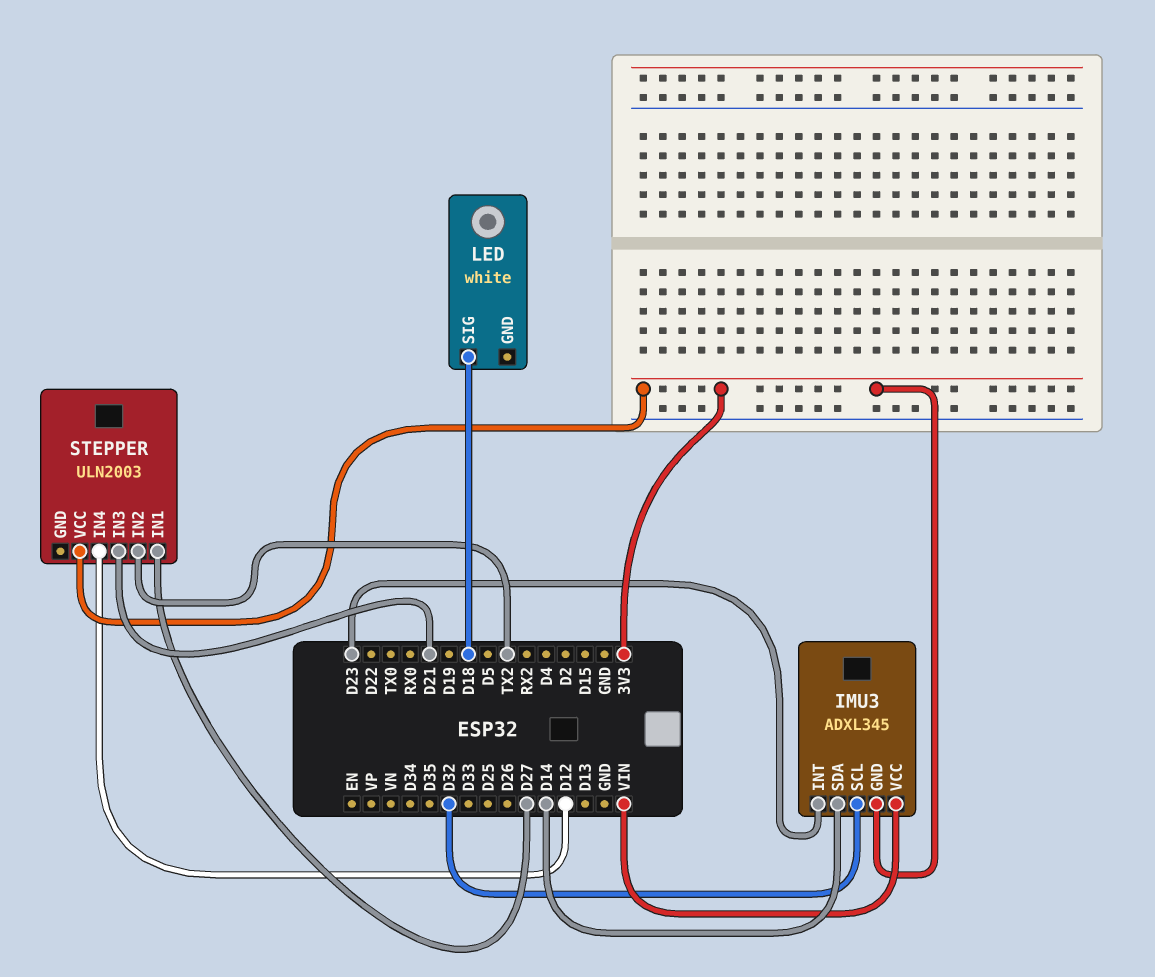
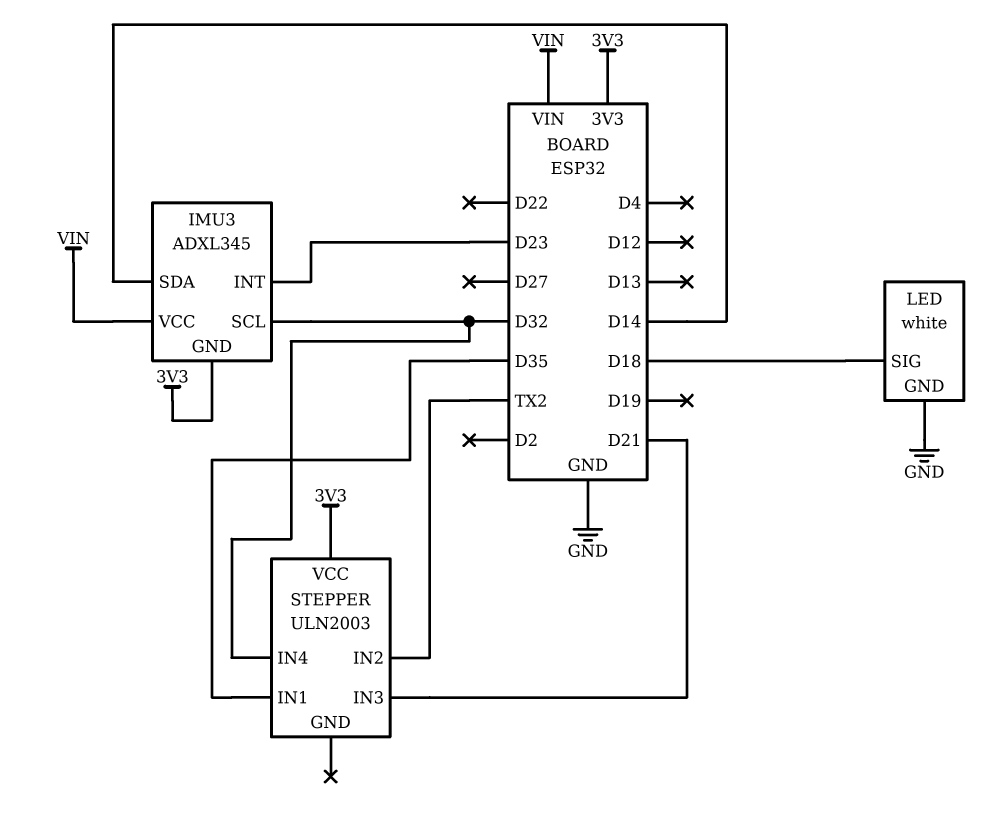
LED pin GND: none -> GND
STEPPER pin IN1: D27 -> D35
STEPPER pin IN4: D12 -> D32

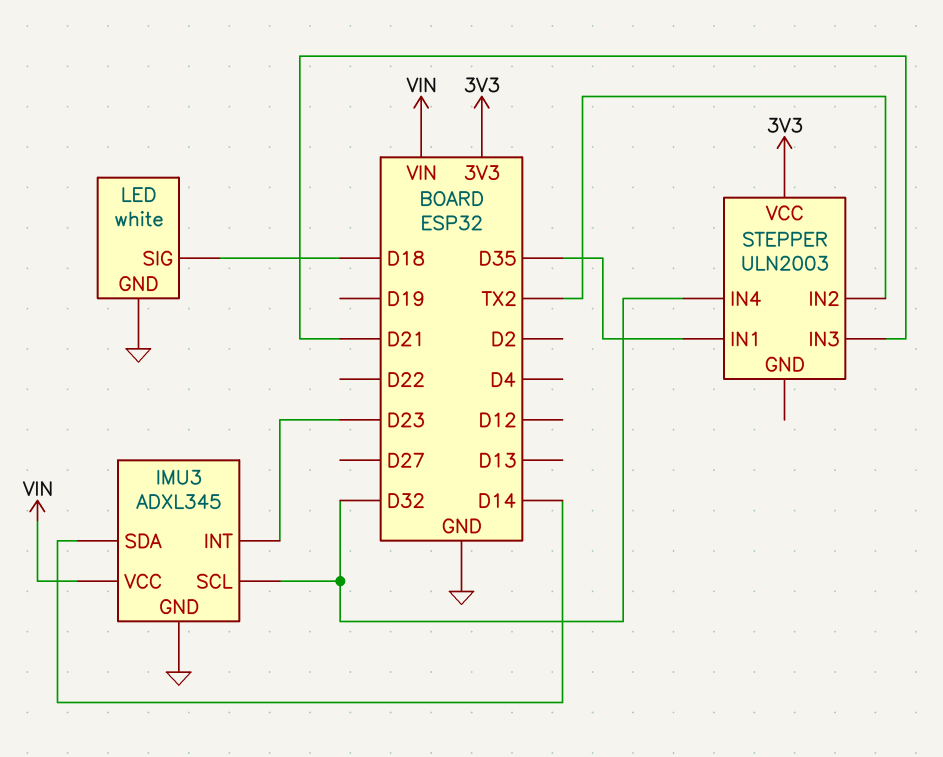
IMU3 pin GND: 3V3 -> GND

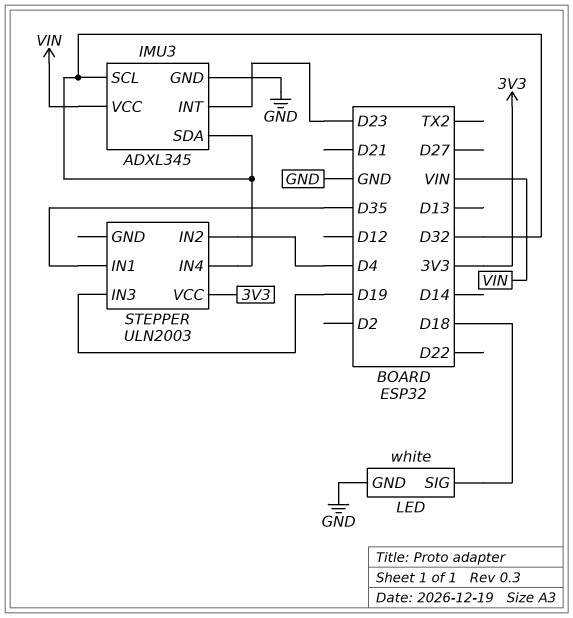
IMU3 pin SDA: D14 -> D32
STEPPER pin IN2: TX2 -> D4
STEPPER pin IN3: D21 -> D19

